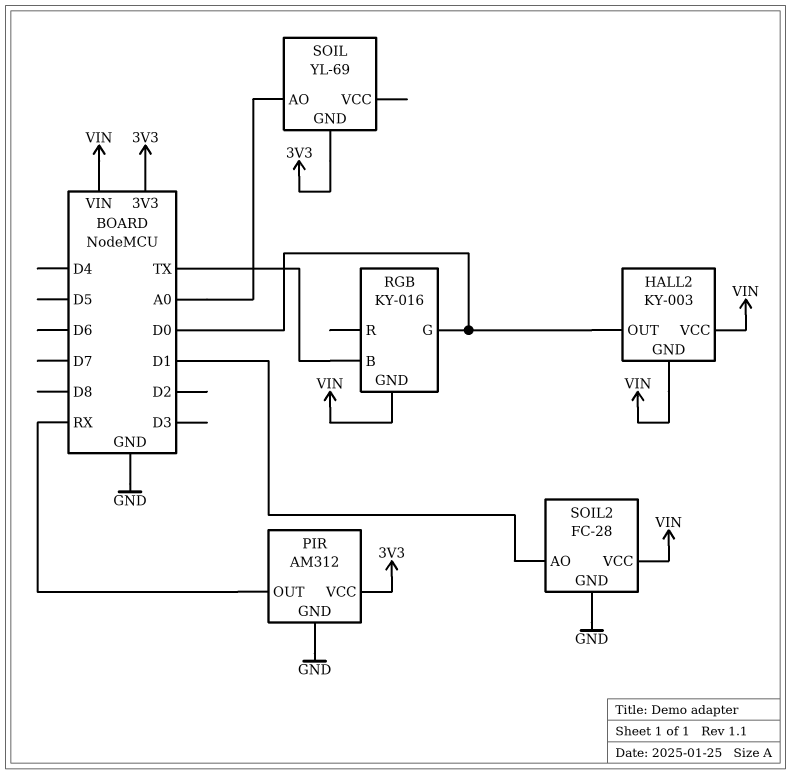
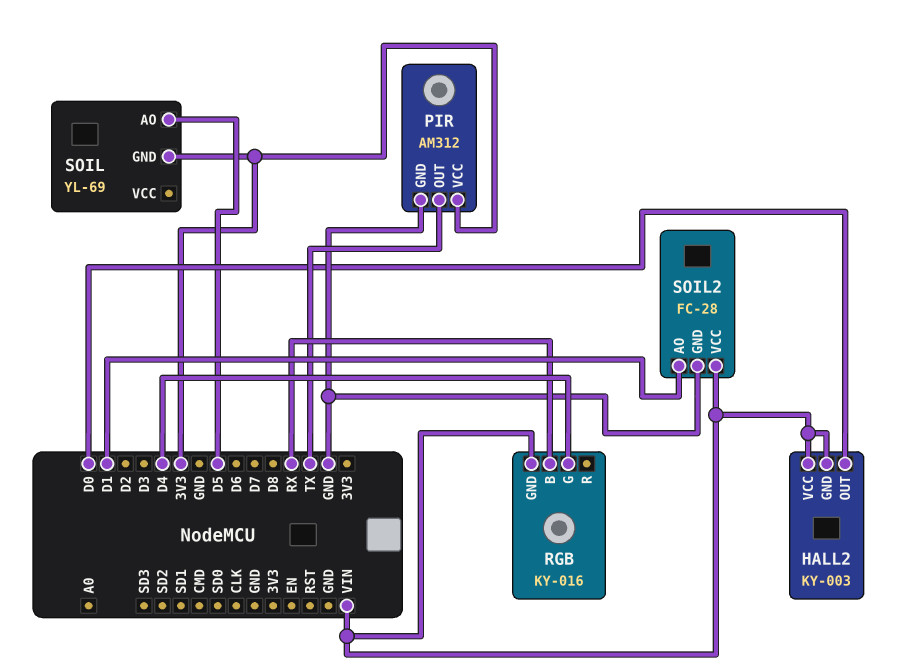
PIR pin OUT: RX -> TX
RGB pin B: TX -> RX
RGB pin G: D0 -> D4
SOIL pin AO: A0 -> D5

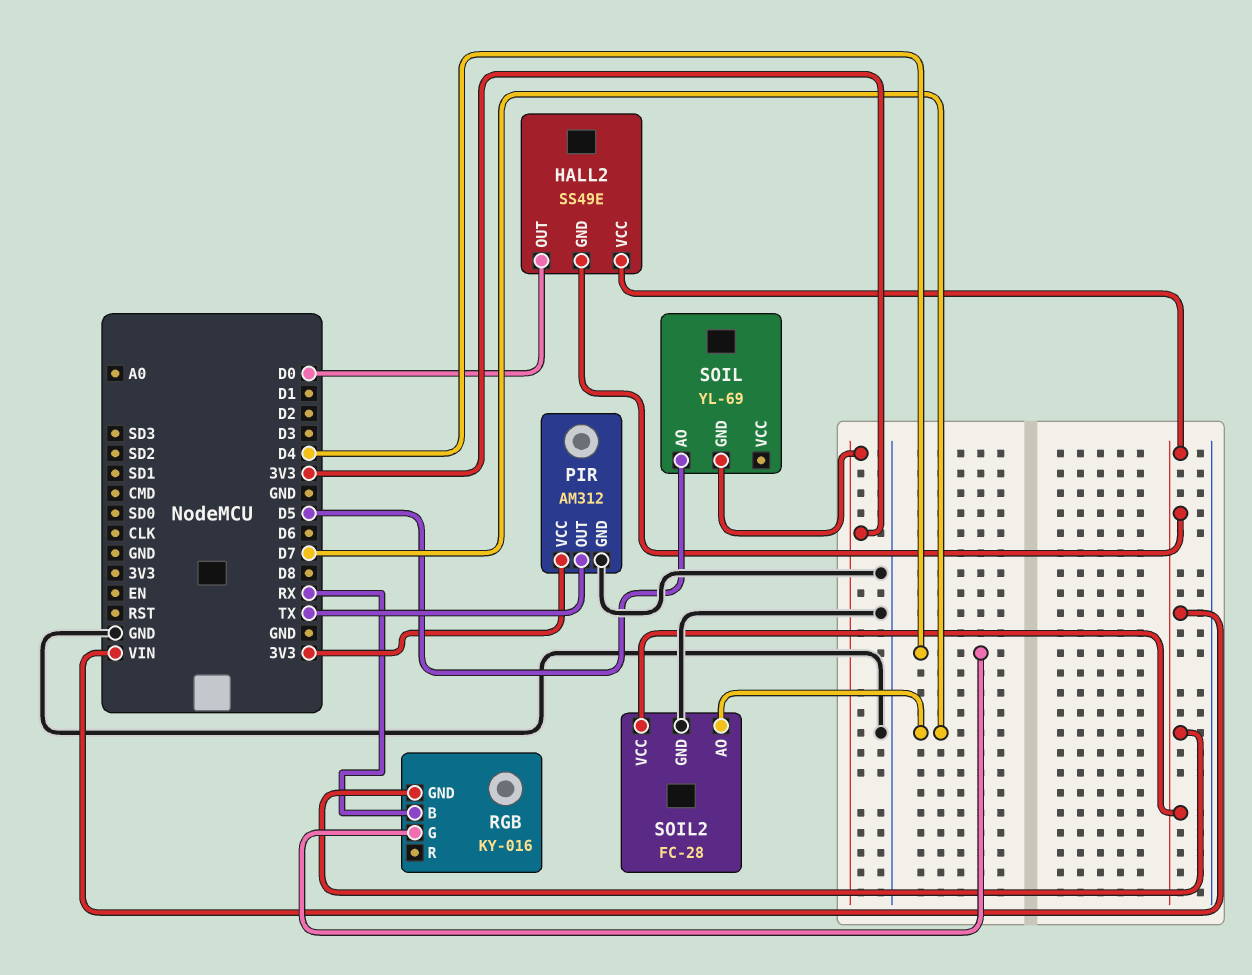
HALL2: KY-003 -> SS49E
SOIL2 pin AO: D1 -> D7

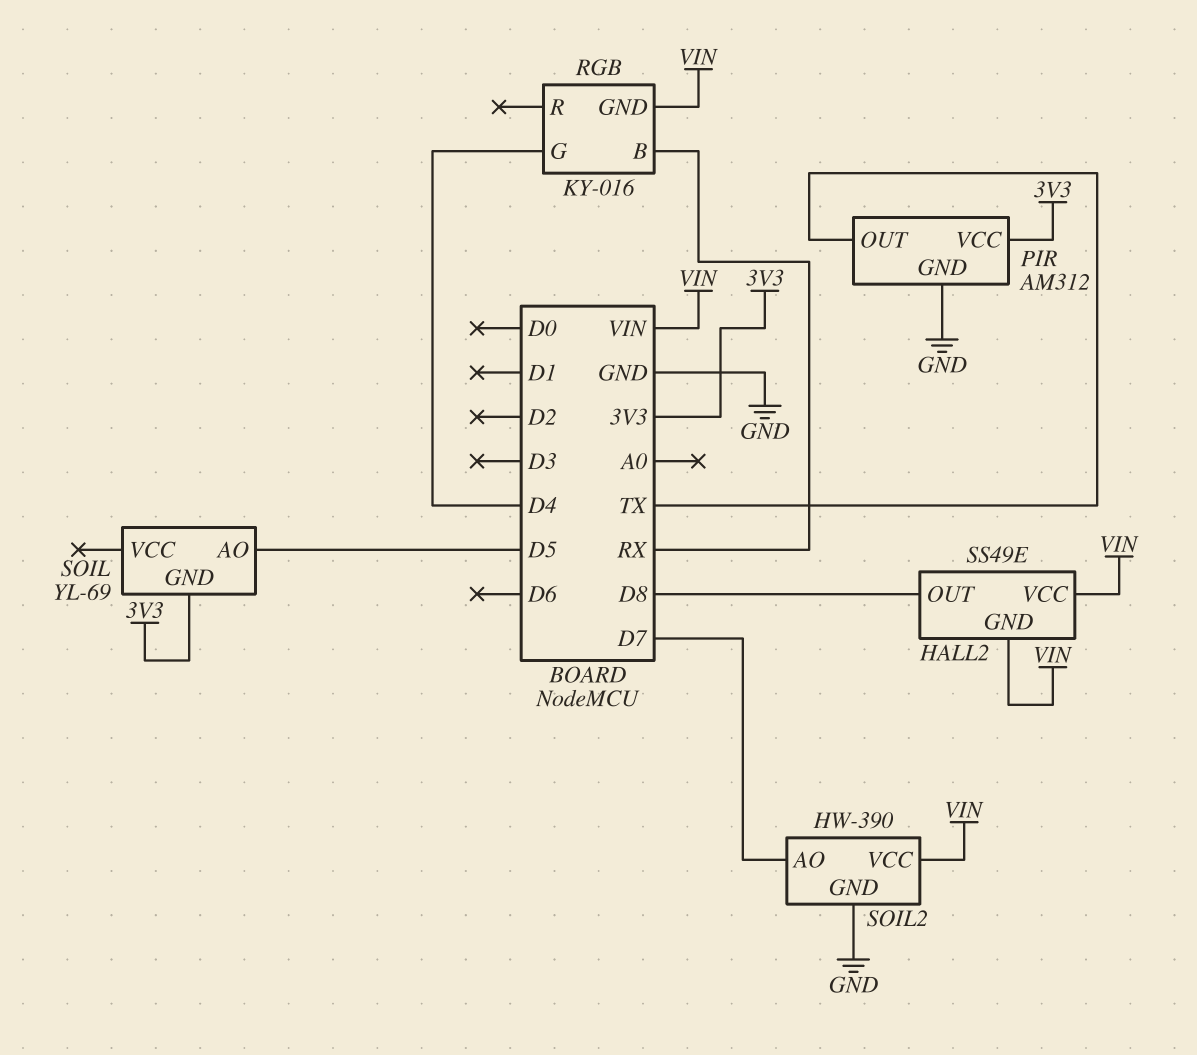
HALL2 pin OUT: D0 -> D8
SOIL2: FC-28 -> HW-390

